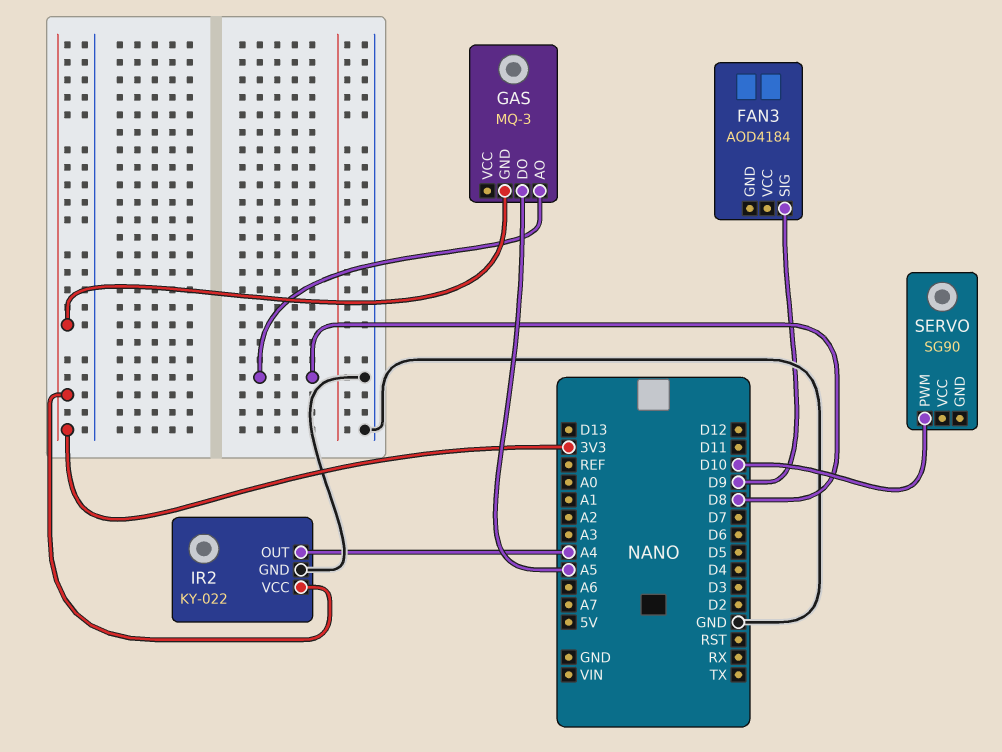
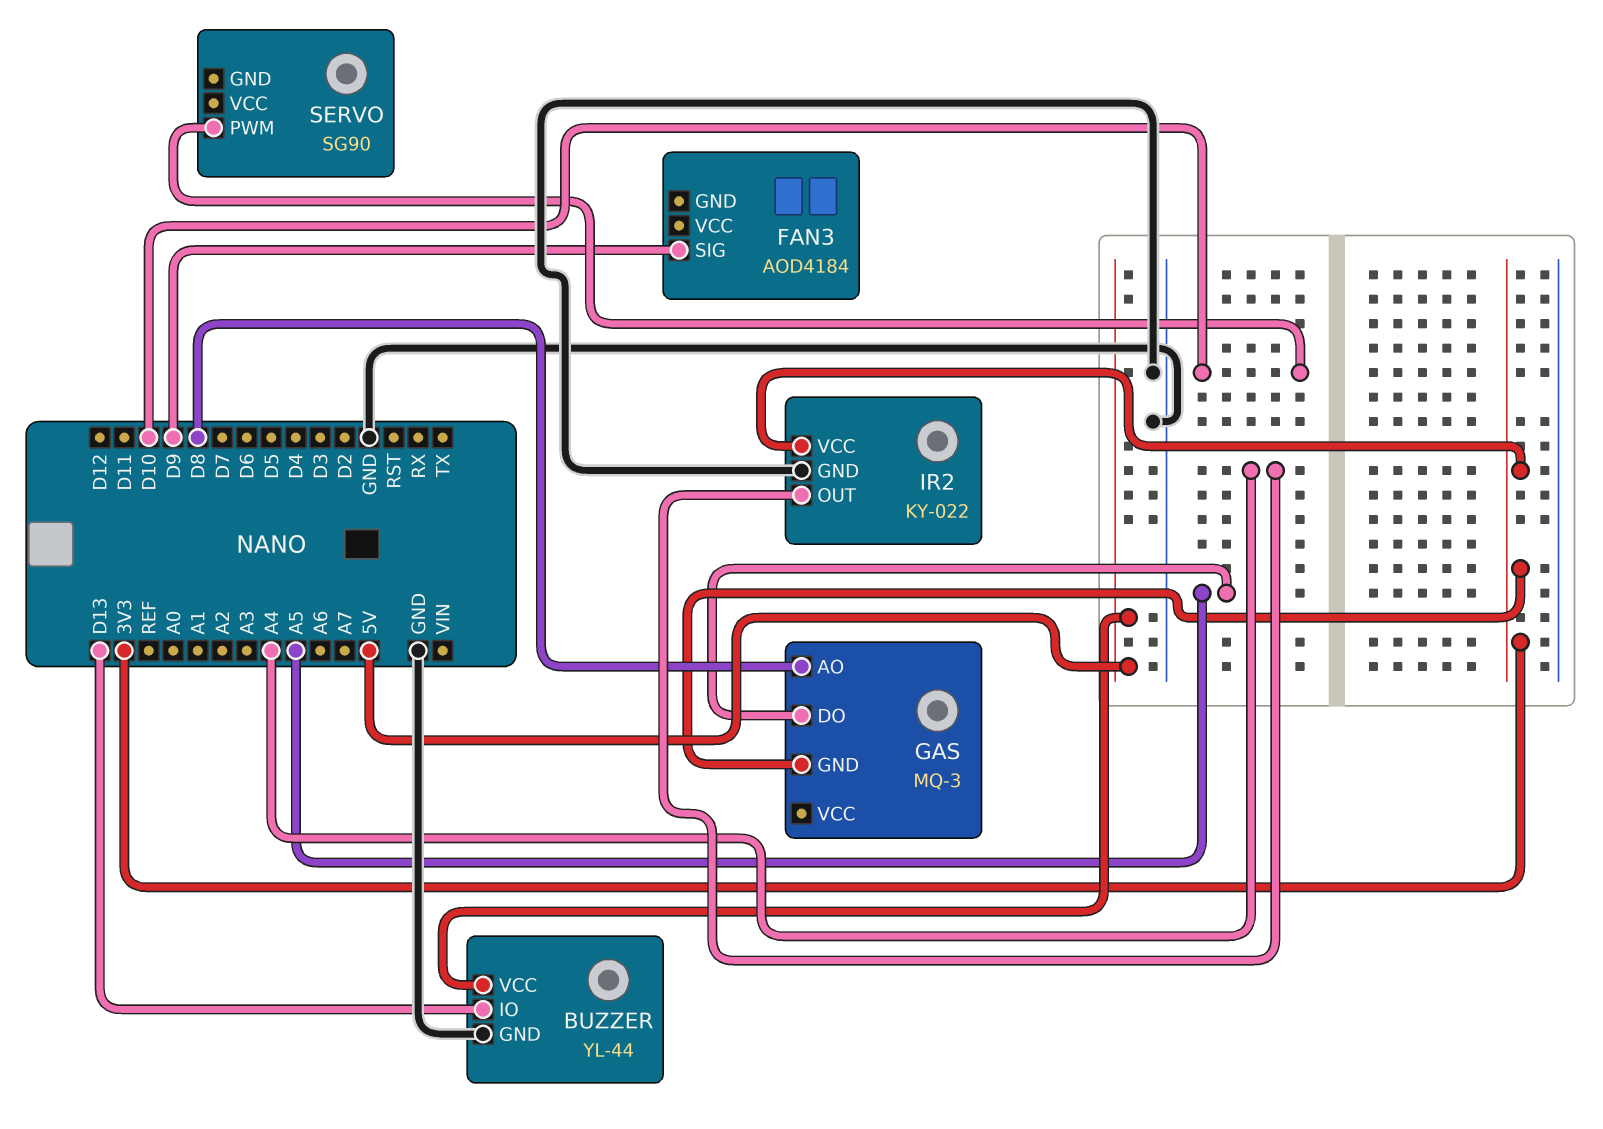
BUZZER: none -> YL-44
BUZZER pin GND: none -> GND
BUZZER pin IO: none -> D13
BUZZER pin VCC: none -> 5V

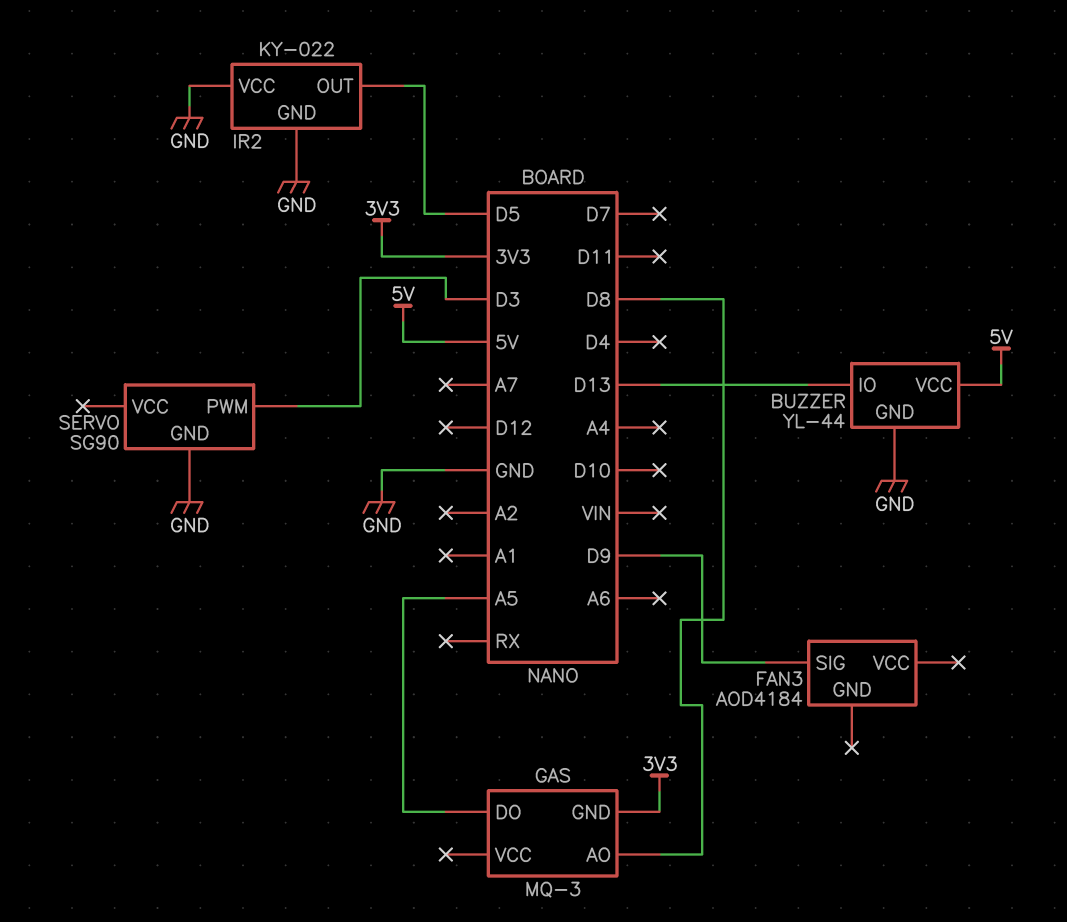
IR2 pin OUT: A4 -> D5
IR2 pin VCC: 3V3 -> GND
SERVO pin GND: none -> GND
SERVO pin PWM: D10 -> D3

